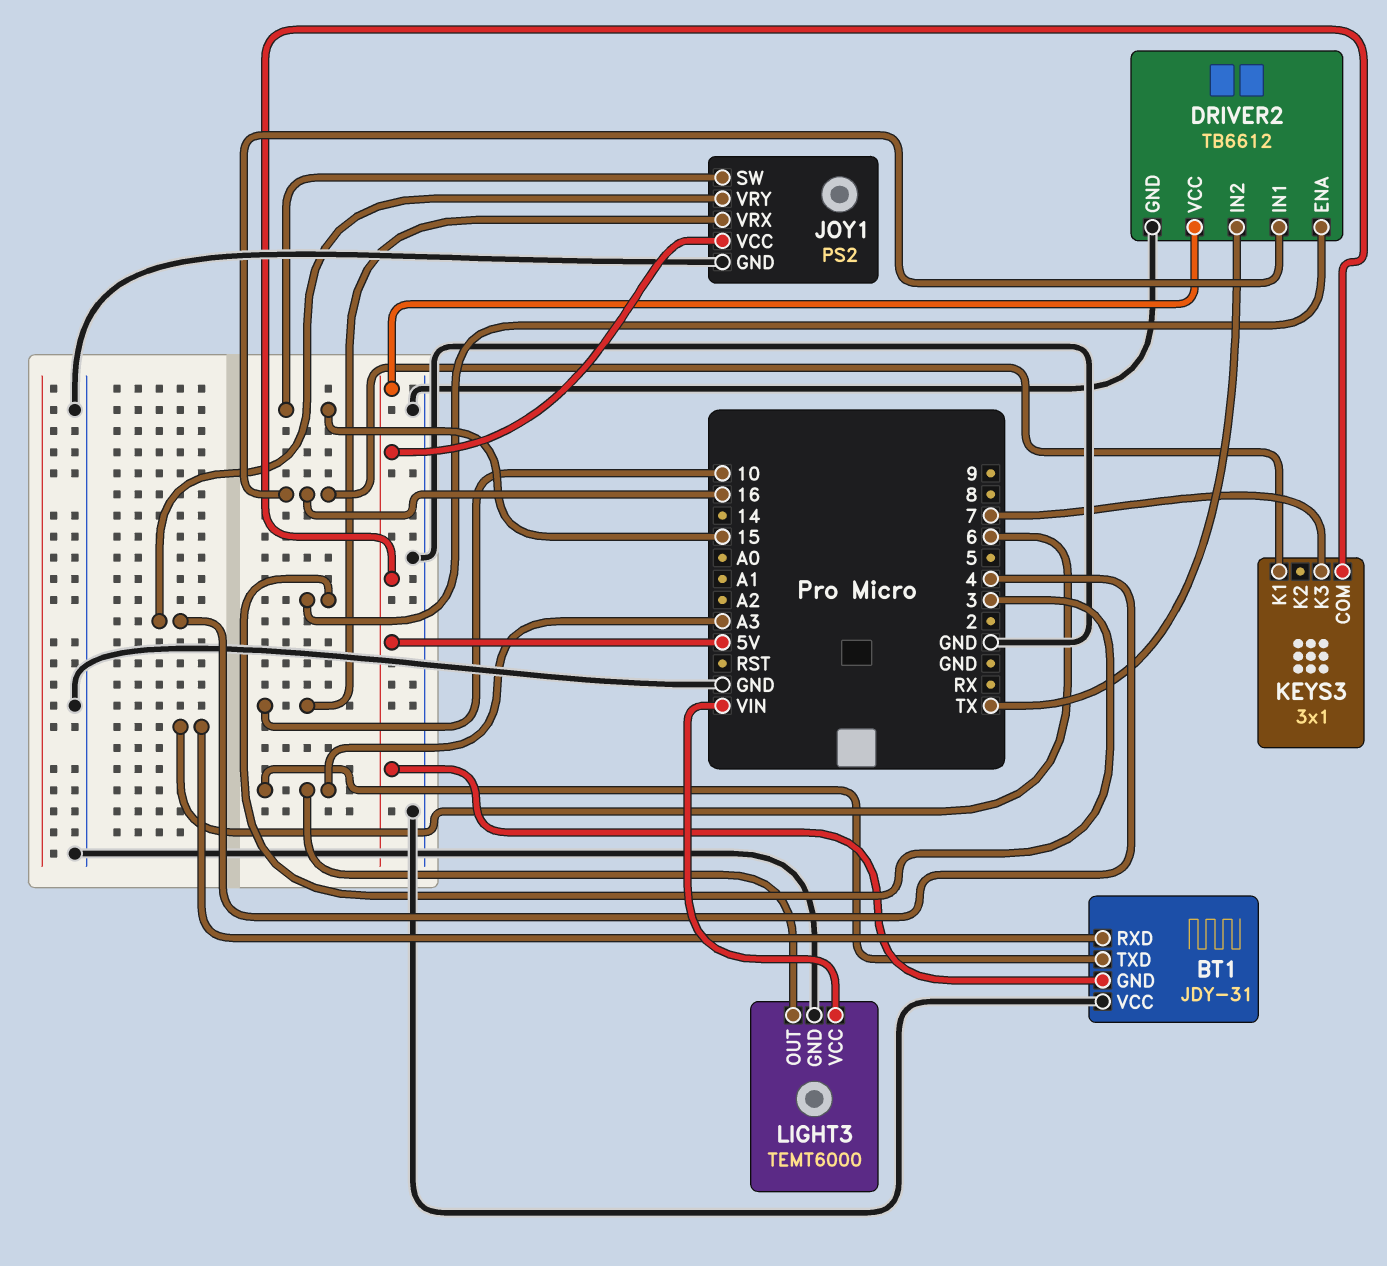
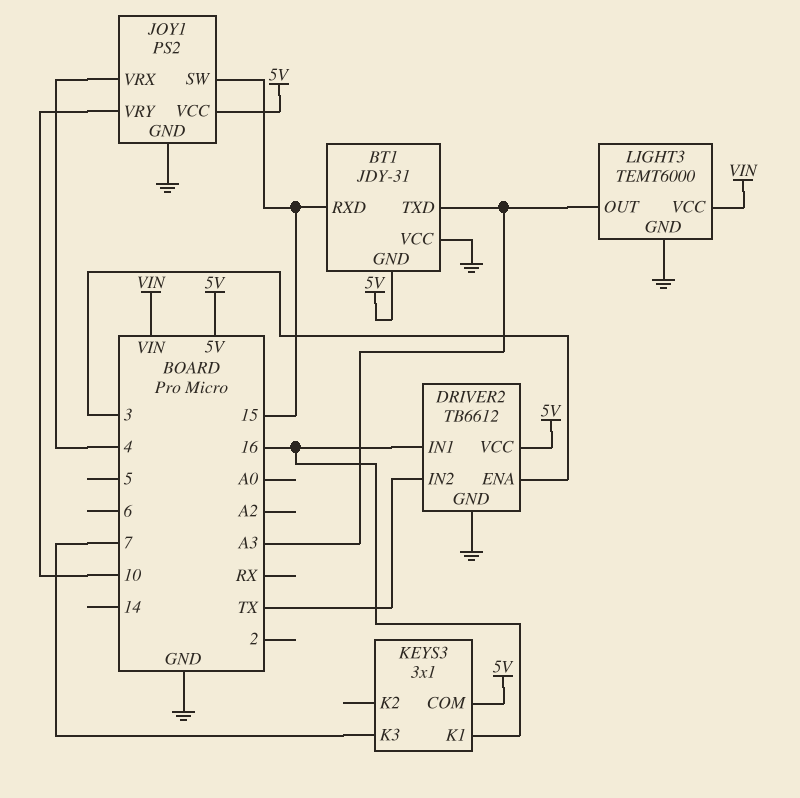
BT1 pin RXD: 6 -> 15
JOY1 pin VRX: 10 -> 4
JOY1 pin VRY: 4 -> 10

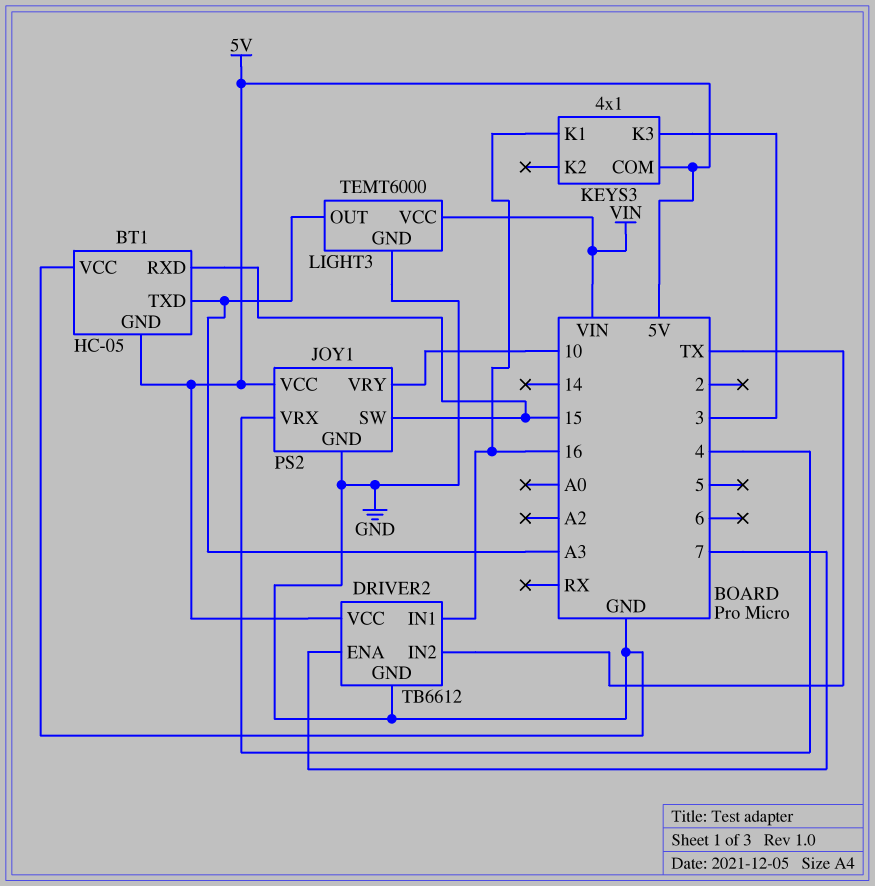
BT1: JDY-31 -> HC-05
DRIVER2 pin ENA: 3 -> 7
KEYS3: 3x1 -> 4x1
KEYS3 pin K3: 7 -> 3

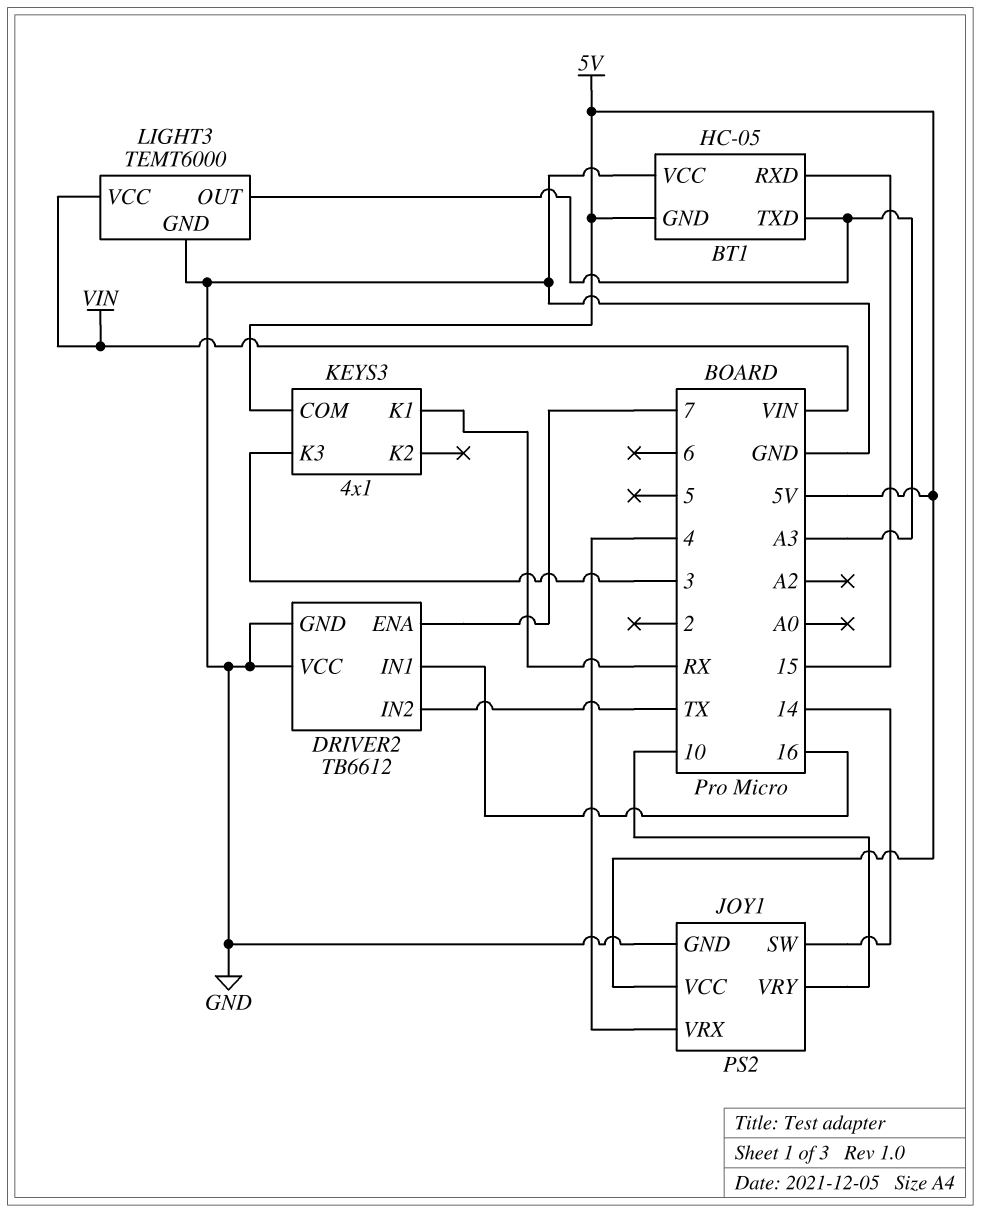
DRIVER2 pin VCC: 5V -> GND
JOY1 pin SW: 15 -> 14
KEYS3 pin K1: 16 -> RX

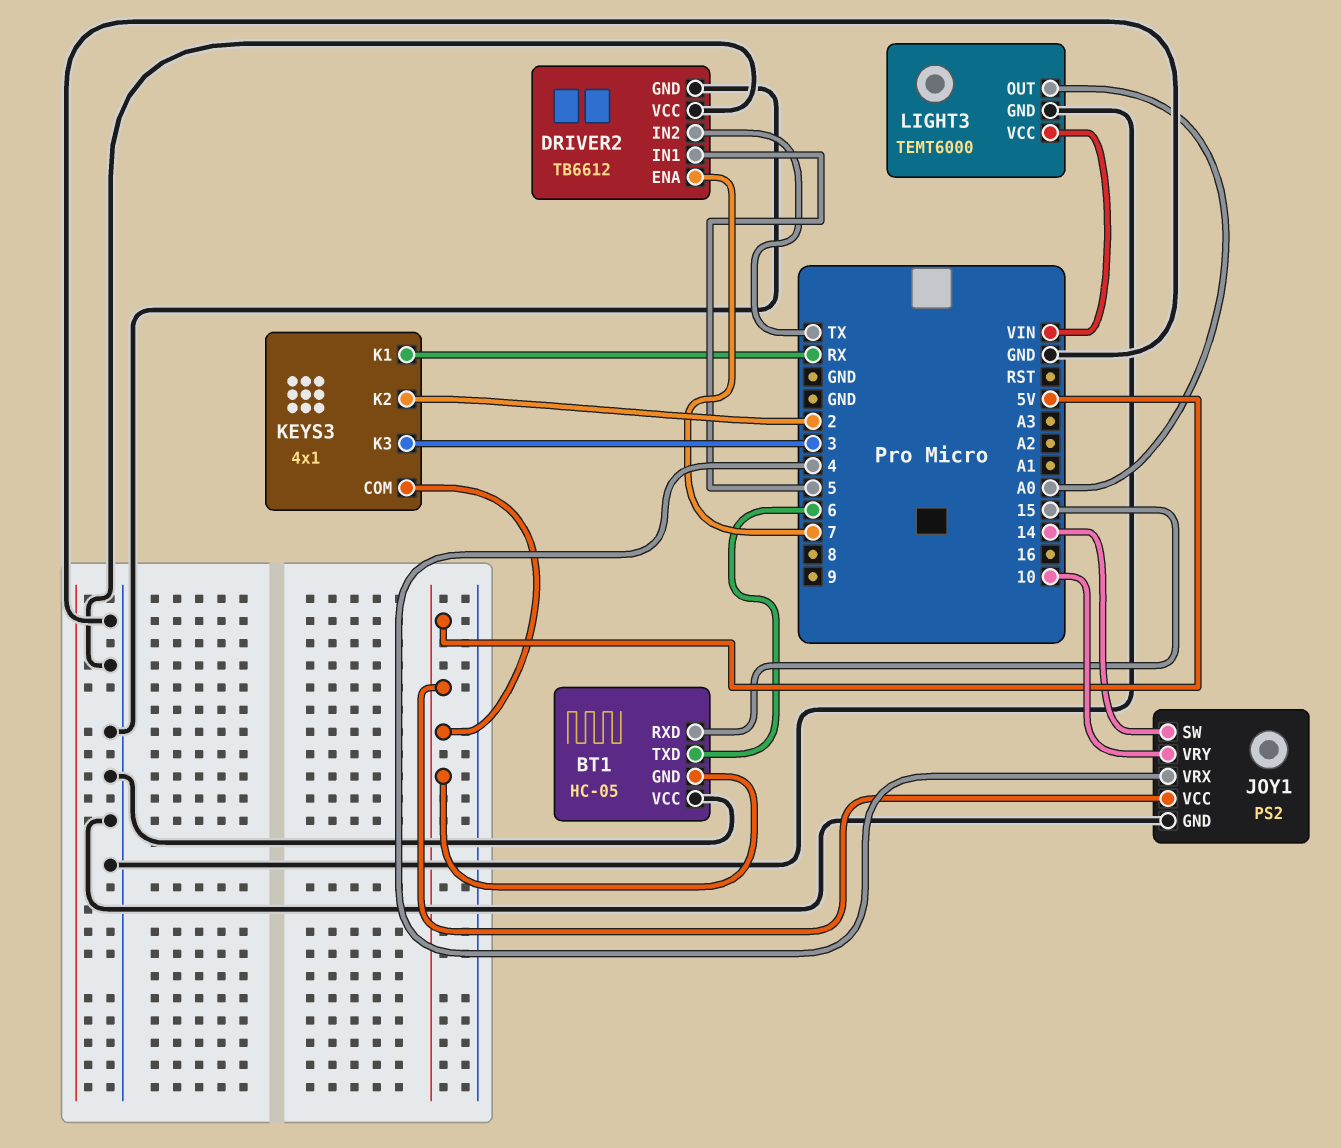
BT1 pin TXD: A3 -> 6
DRIVER2 pin IN1: 16 -> 5
KEYS3 pin K2: none -> 2
LIGHT3 pin OUT: A3 -> A0

